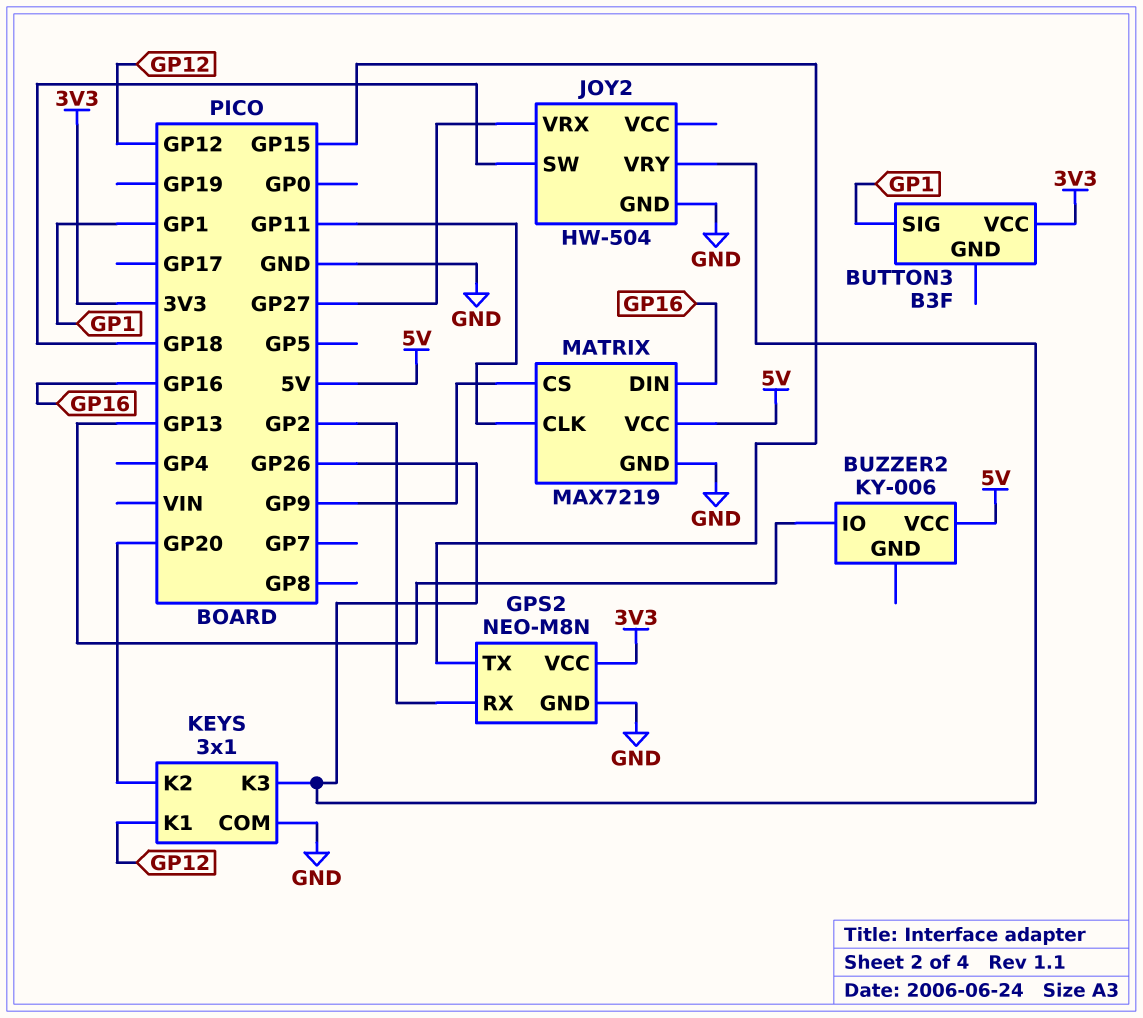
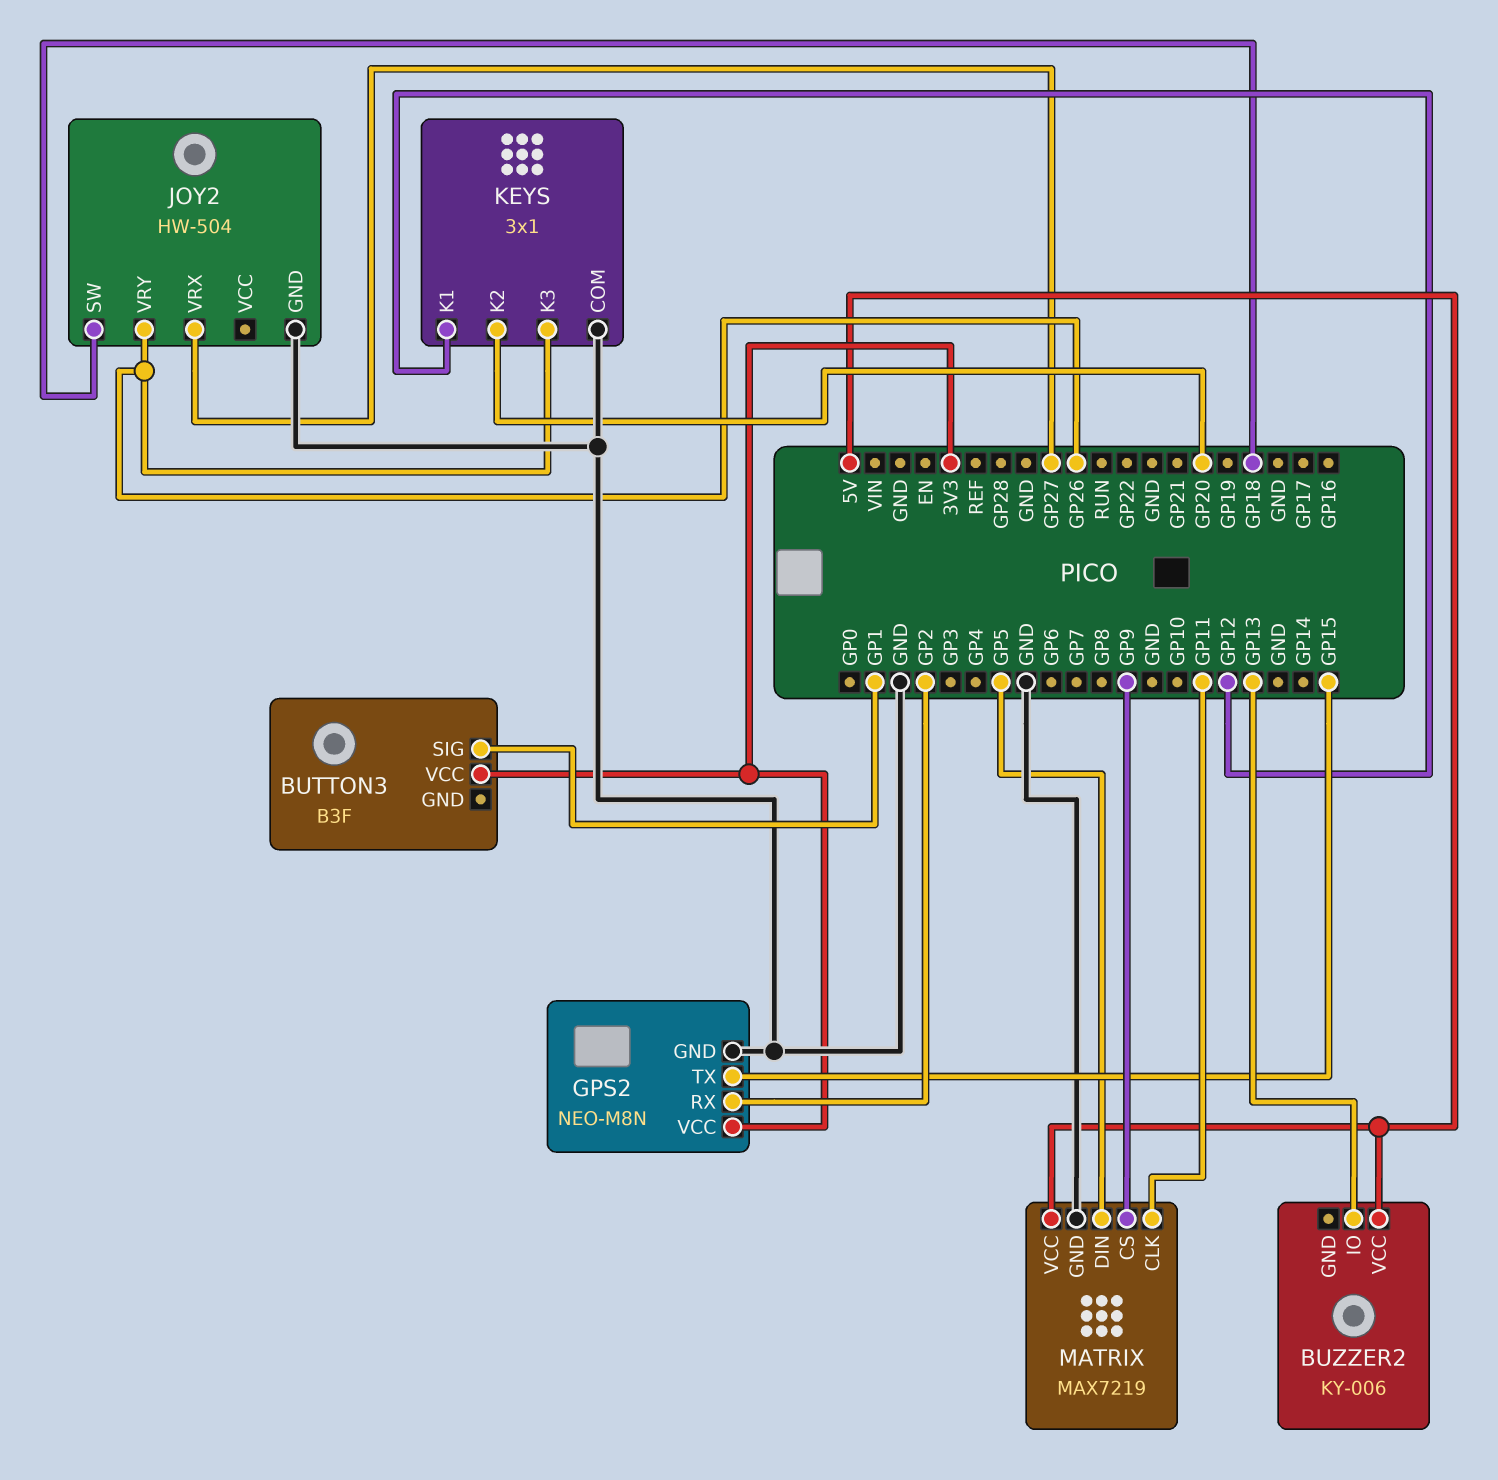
MATRIX pin DIN: GP16 -> GP5

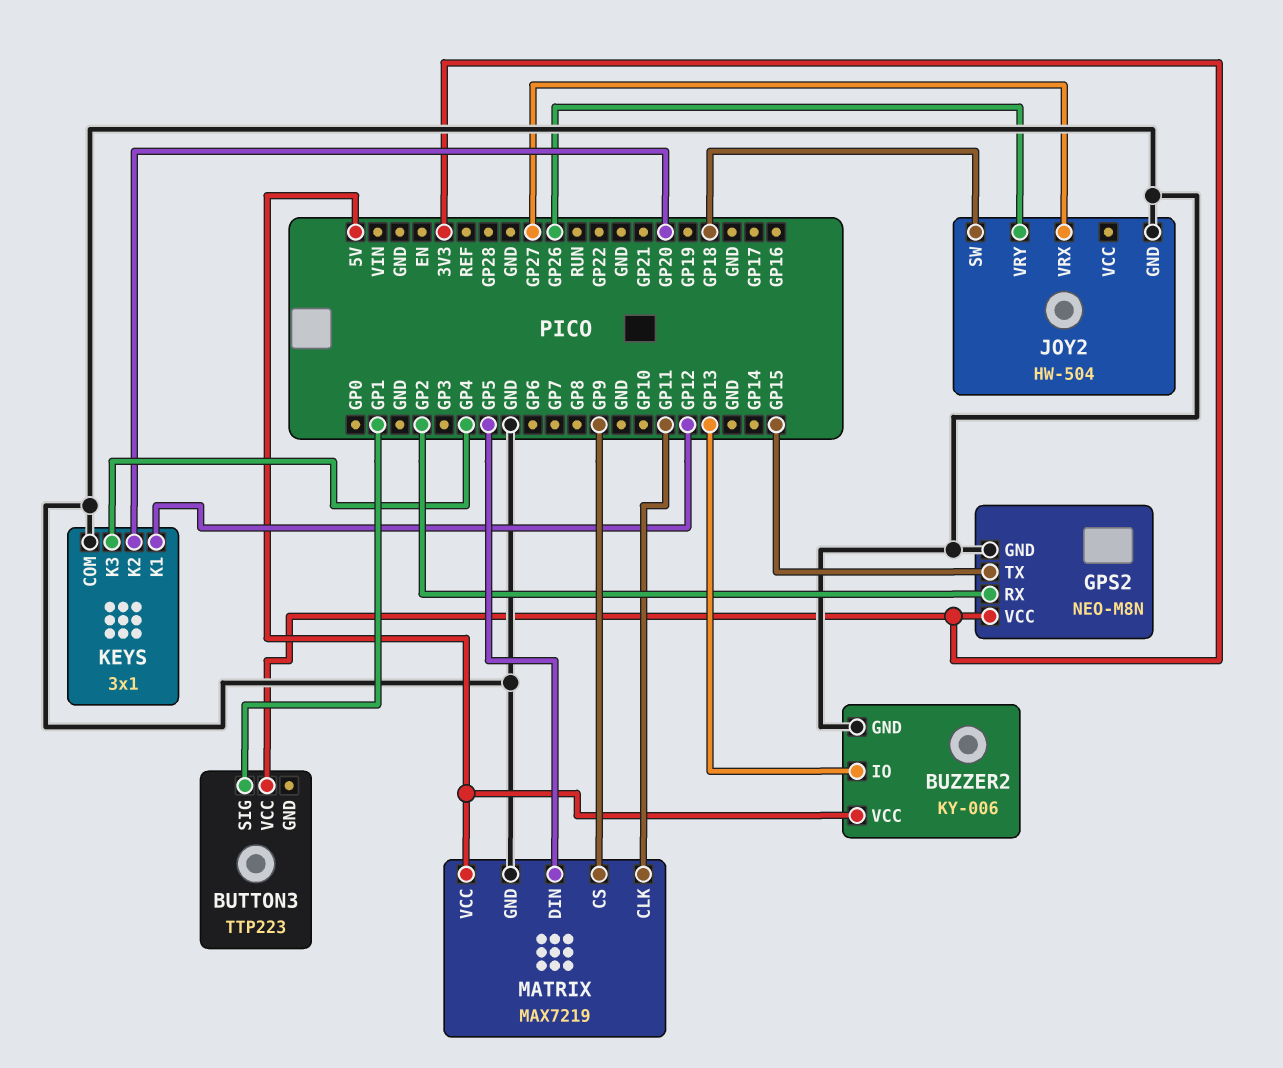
BUTTON3: B3F -> TTP223
BUZZER2 pin GND: none -> GND
KEYS pin K3: GP26 -> GP4

